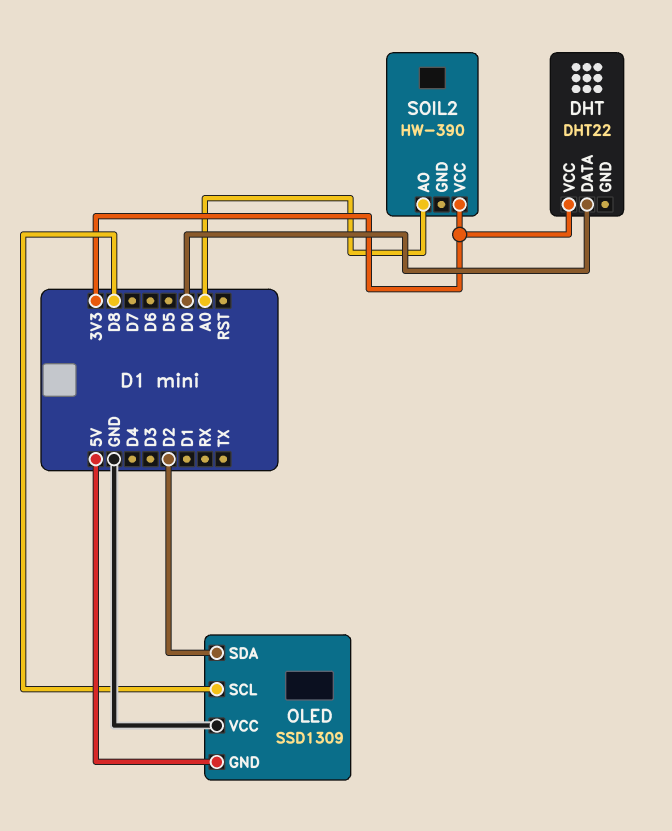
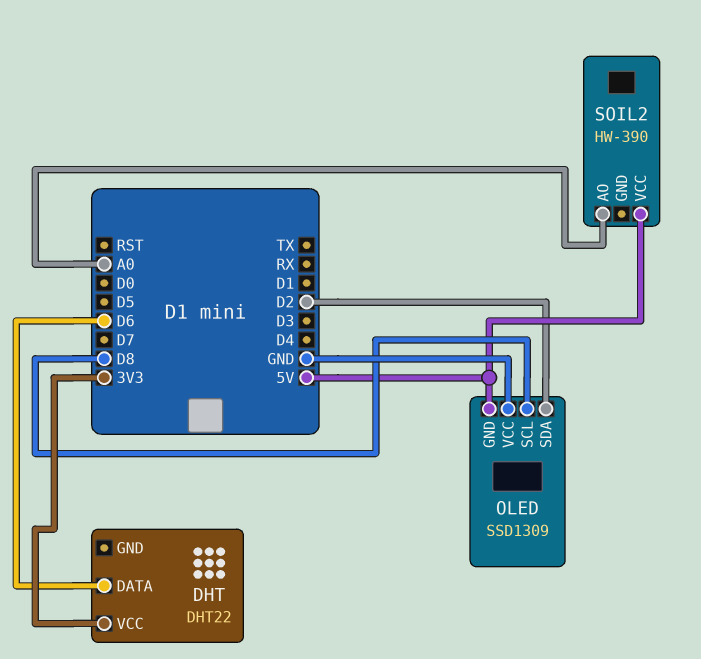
DHT pin DATA: D0 -> D6
SOIL2 pin VCC: 3V3 -> 5V

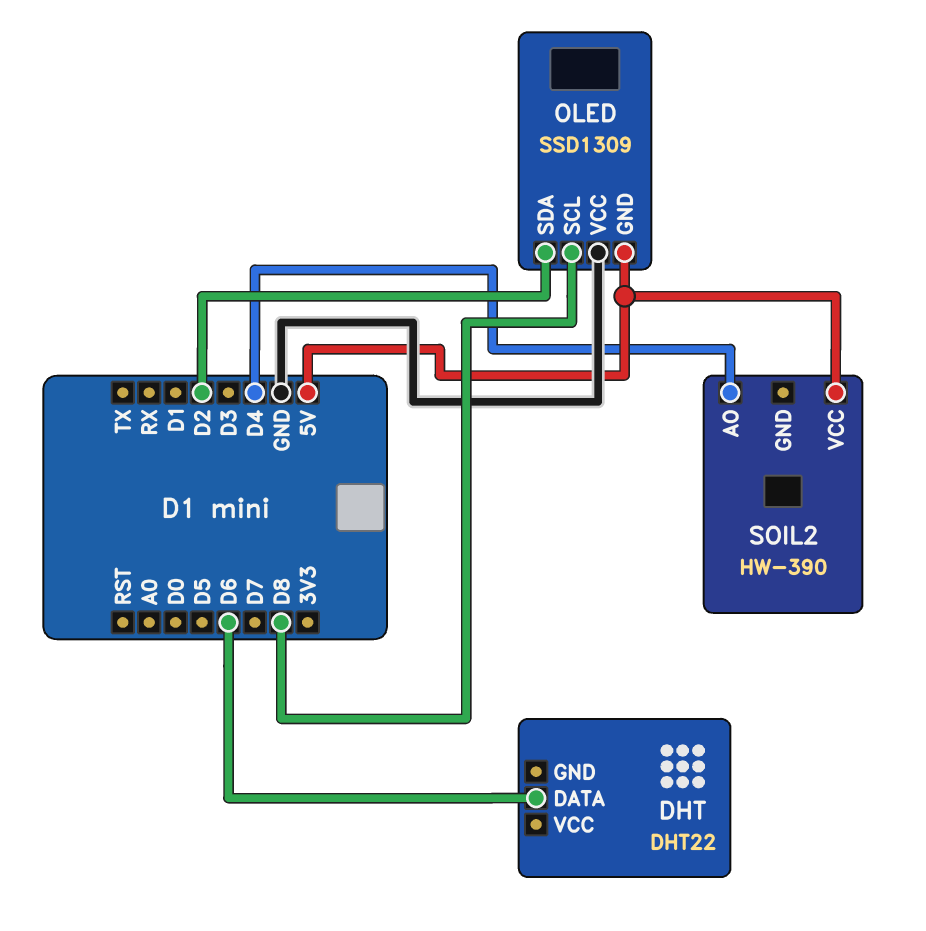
DHT pin VCC: 3V3 -> none
SOIL2 pin AO: A0 -> D4

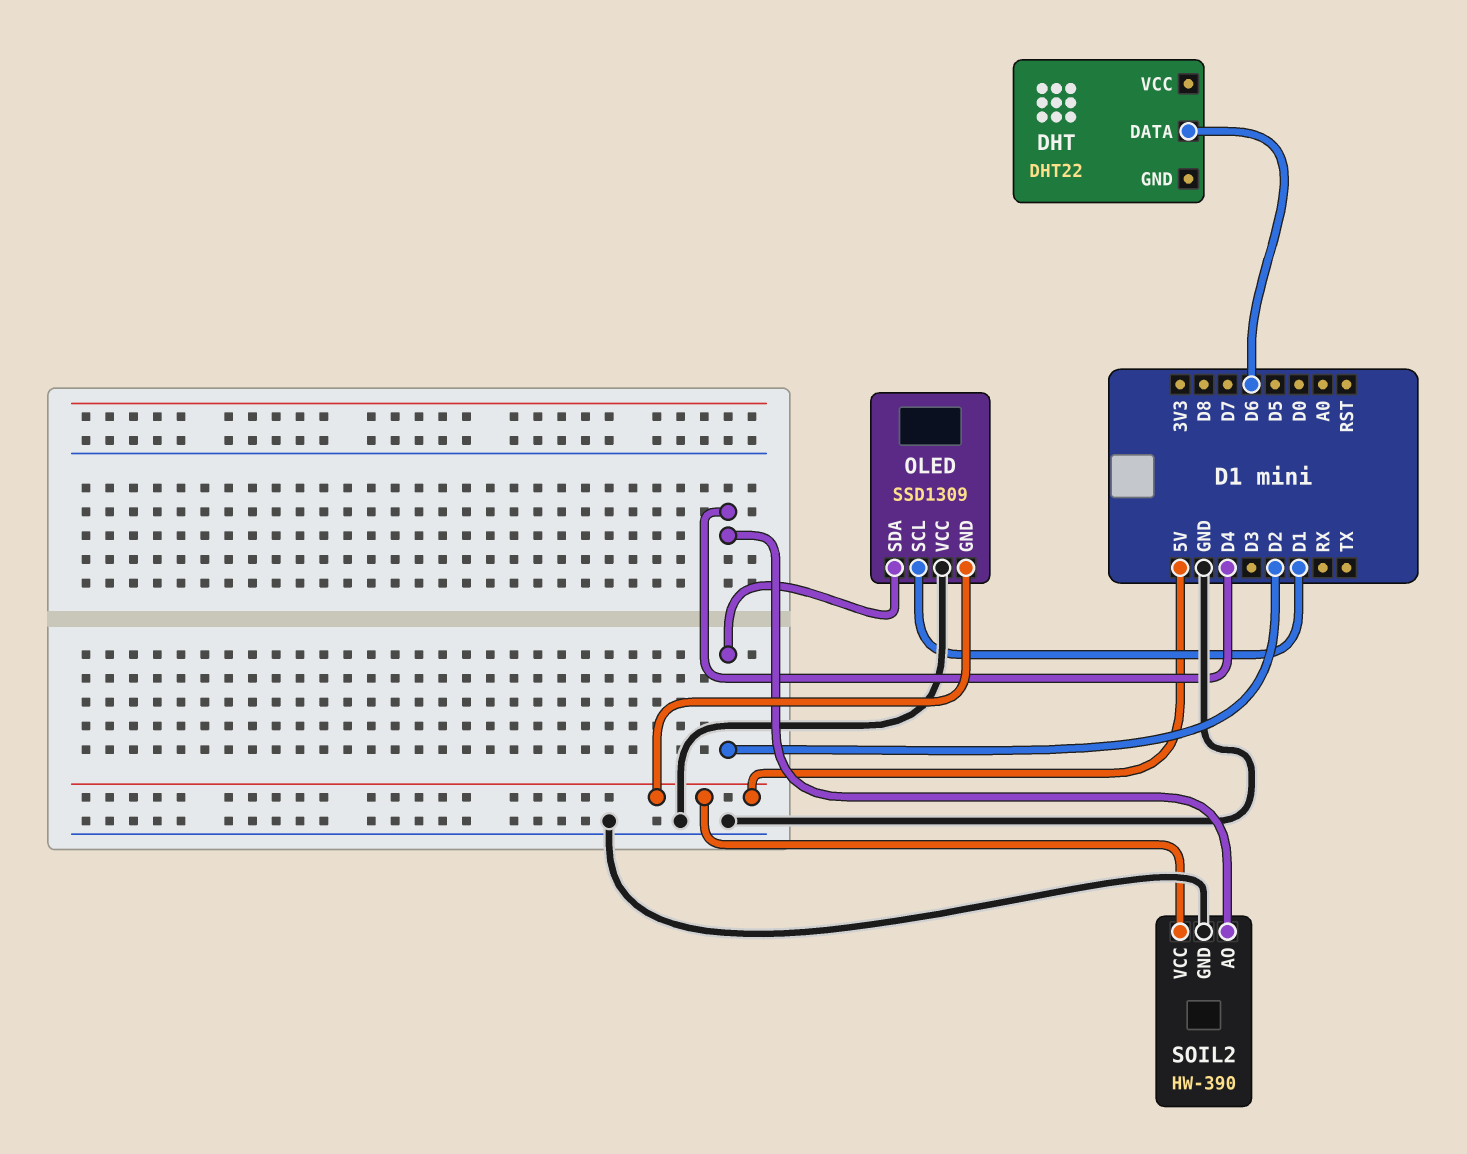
OLED pin SCL: D8 -> D1
SOIL2 pin GND: none -> GND

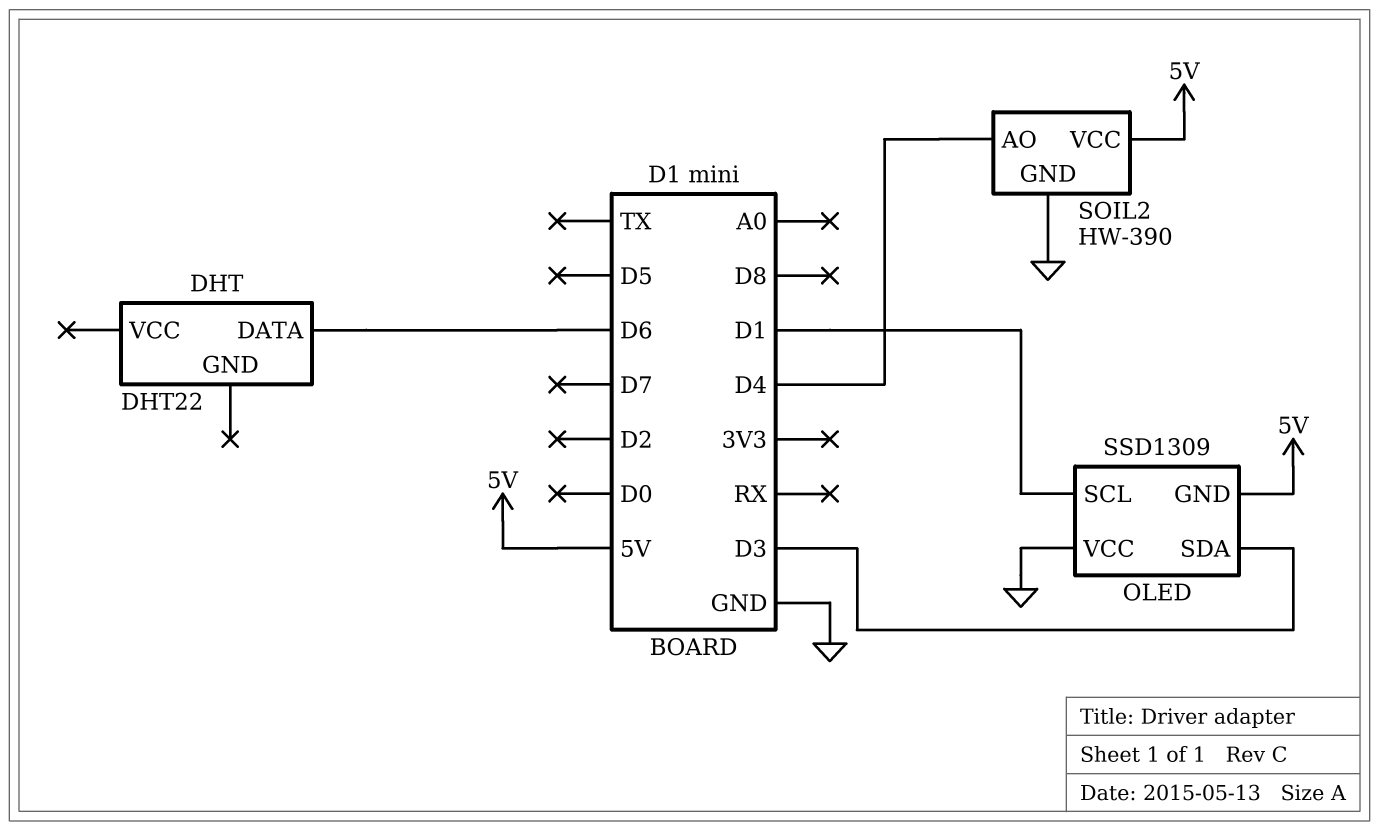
OLED pin SDA: D2 -> D3

